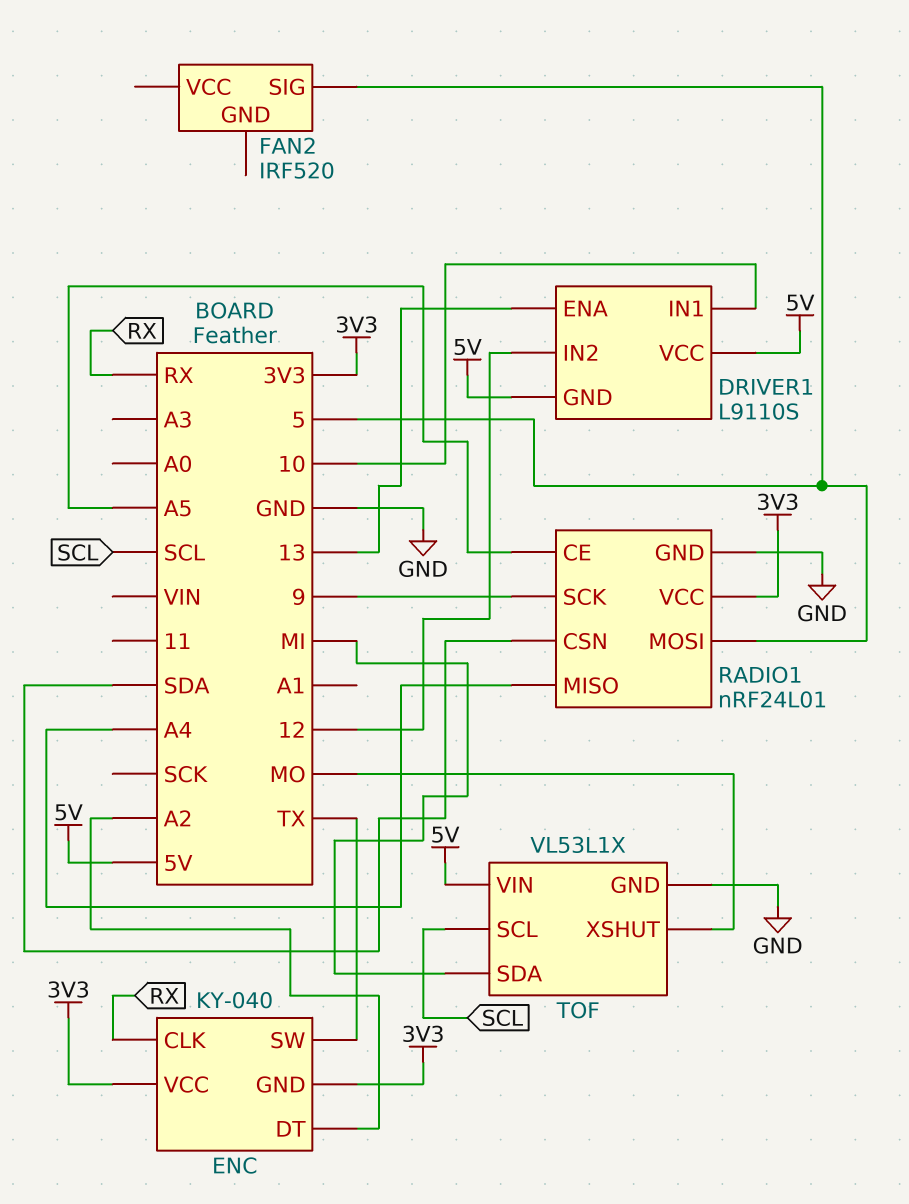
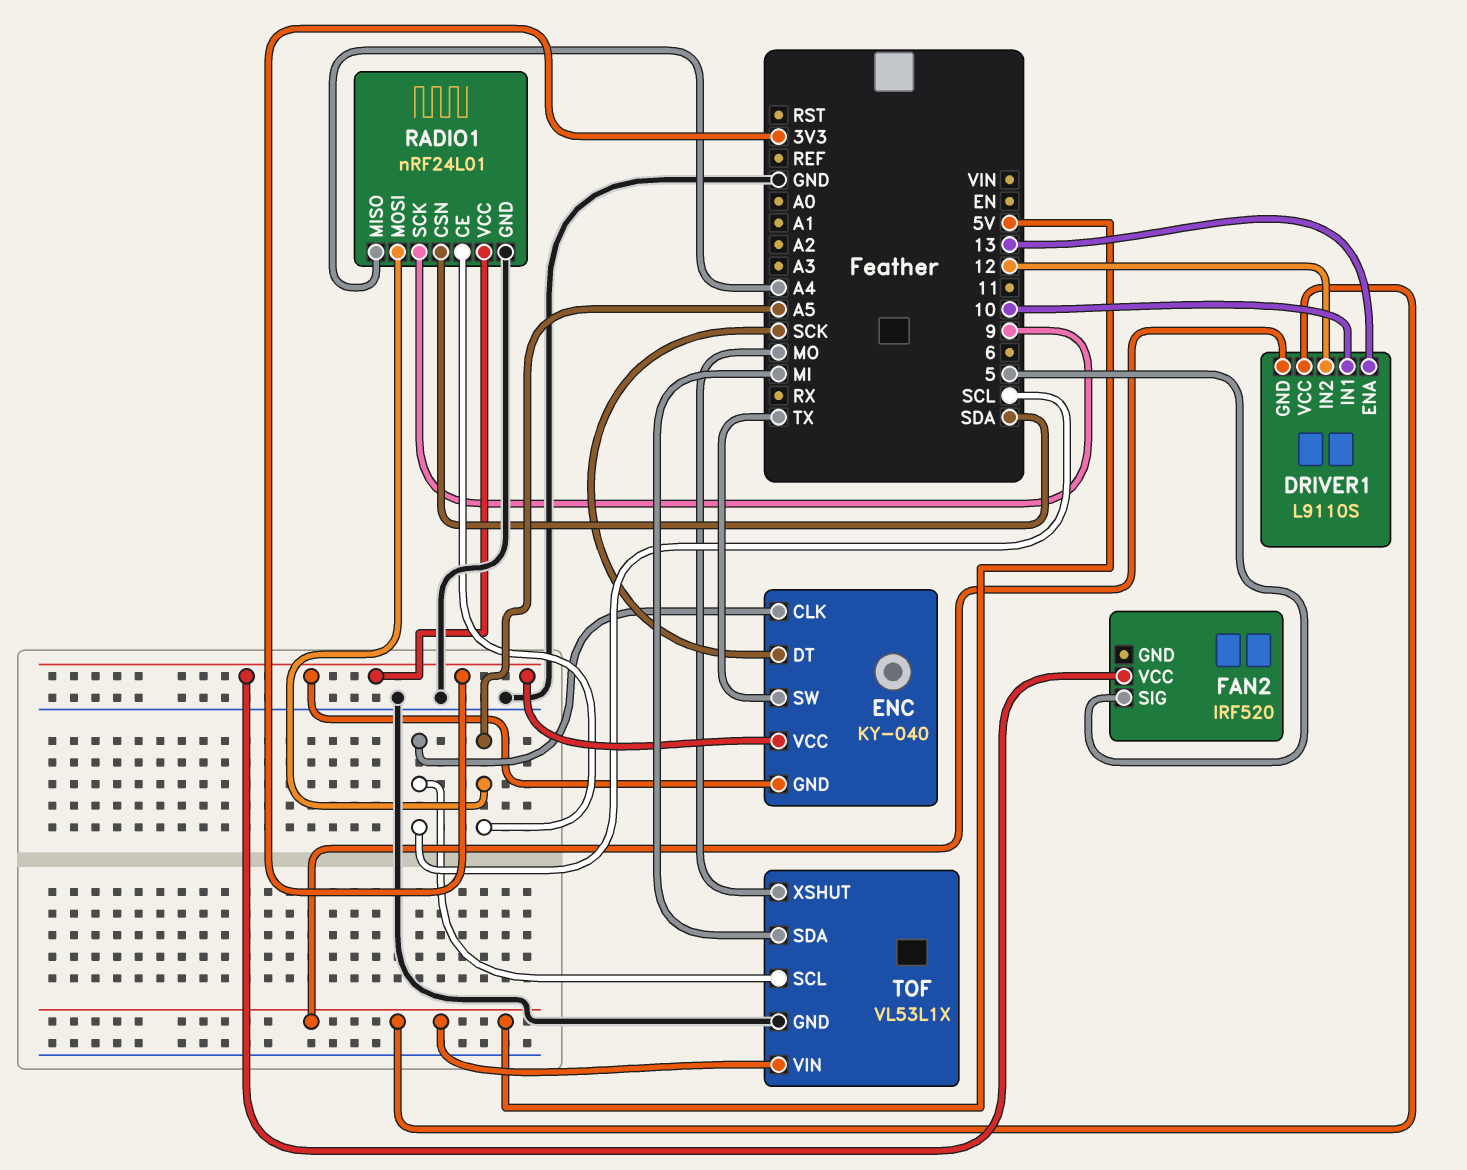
ENC pin CLK: RX -> SCL
ENC pin DT: A2 -> SCK
FAN2 pin VCC: none -> 3V3
RADIO1 pin MOSI: 5 -> A5

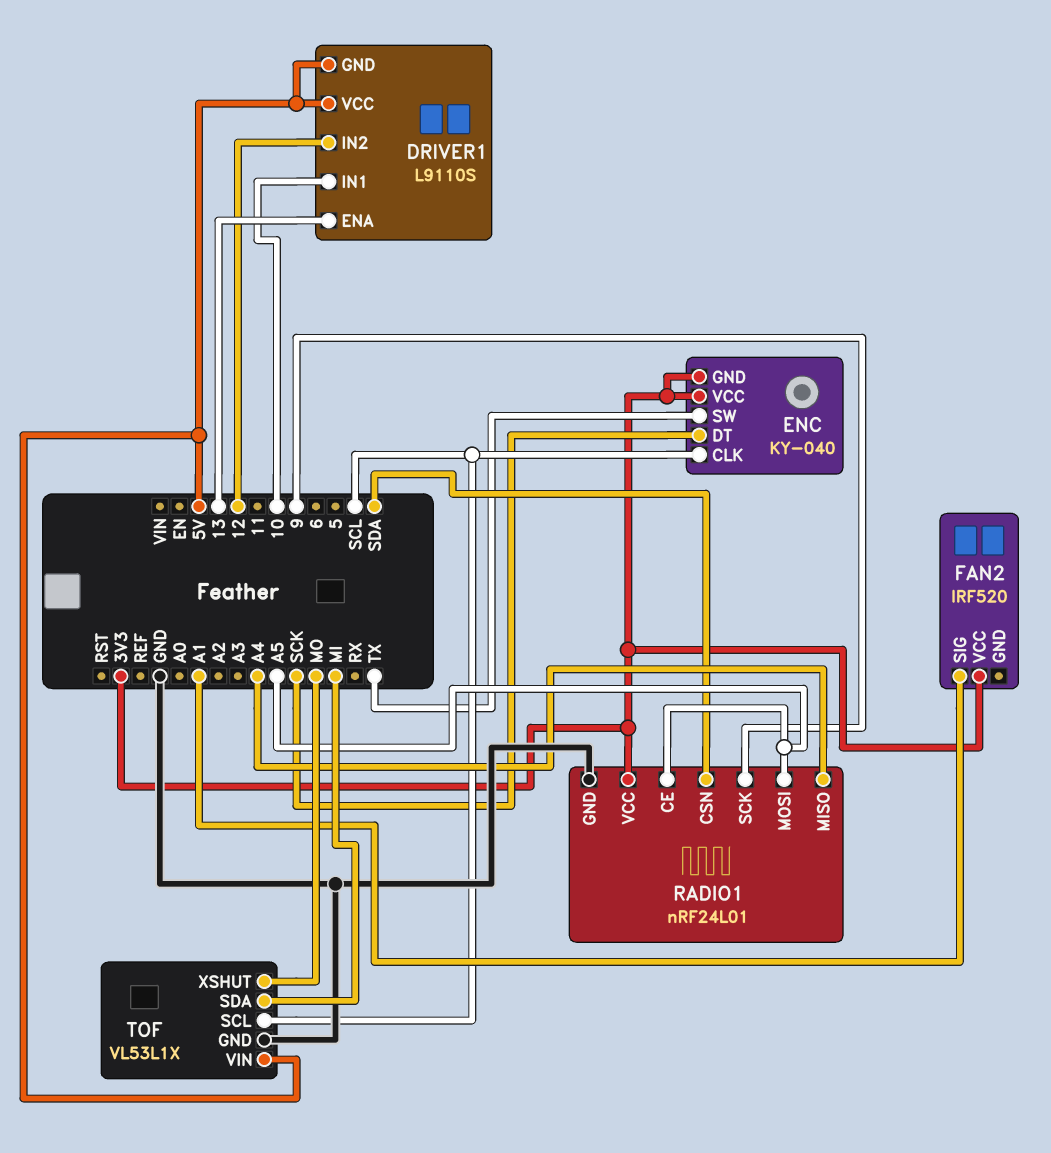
FAN2 pin SIG: 5 -> A1

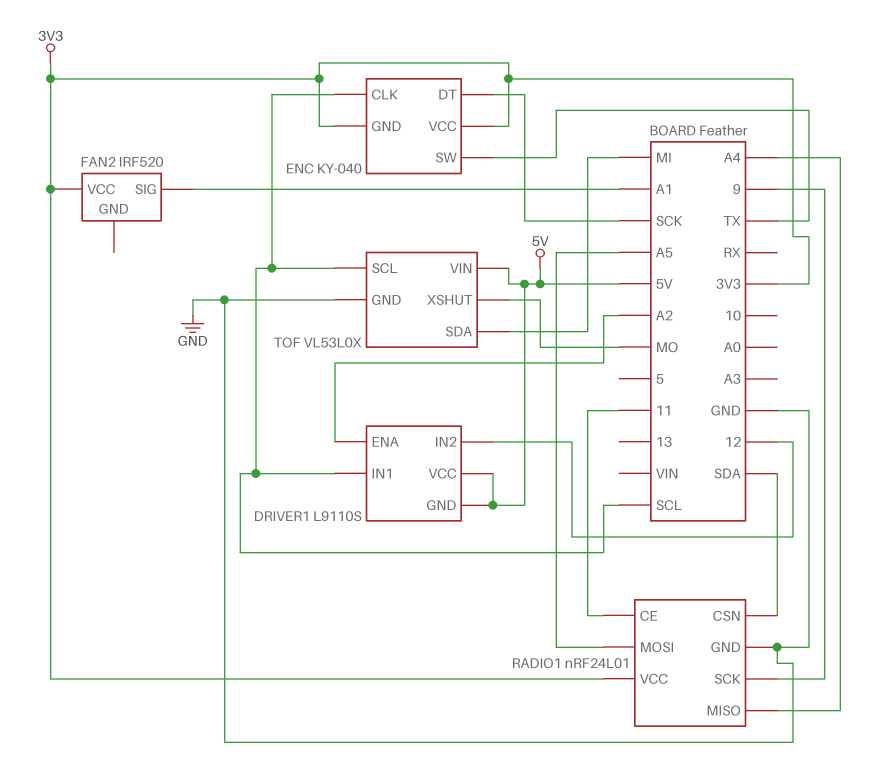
DRIVER1 pin ENA: 13 -> A2
DRIVER1 pin IN1: 10 -> SCL
RADIO1 pin CE: A5 -> 11
TOF: VL53L1X -> VL53L0X

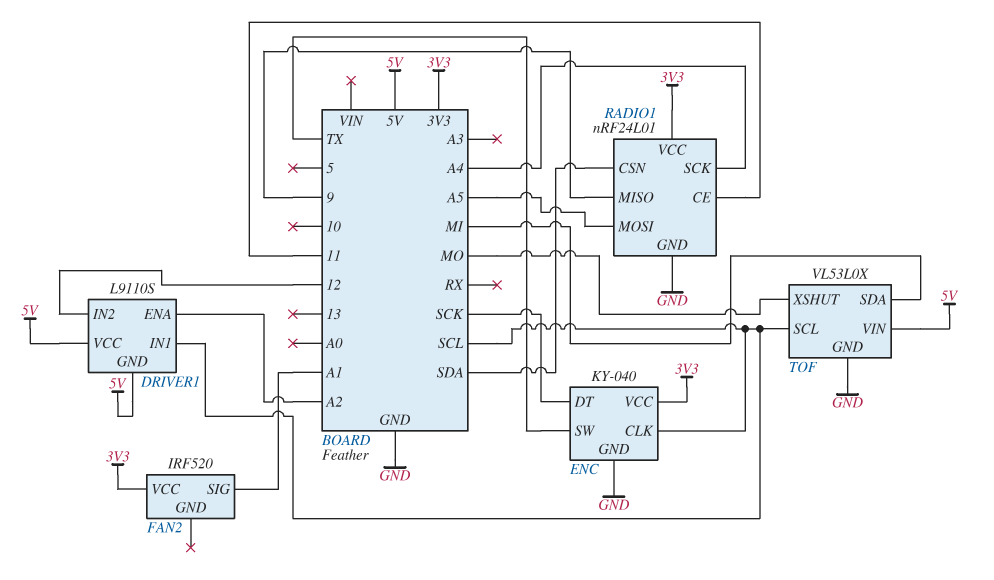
ENC pin GND: 3V3 -> GND
RADIO1 pin MISO: A4 -> 9
RADIO1 pin SCK: 9 -> A4

